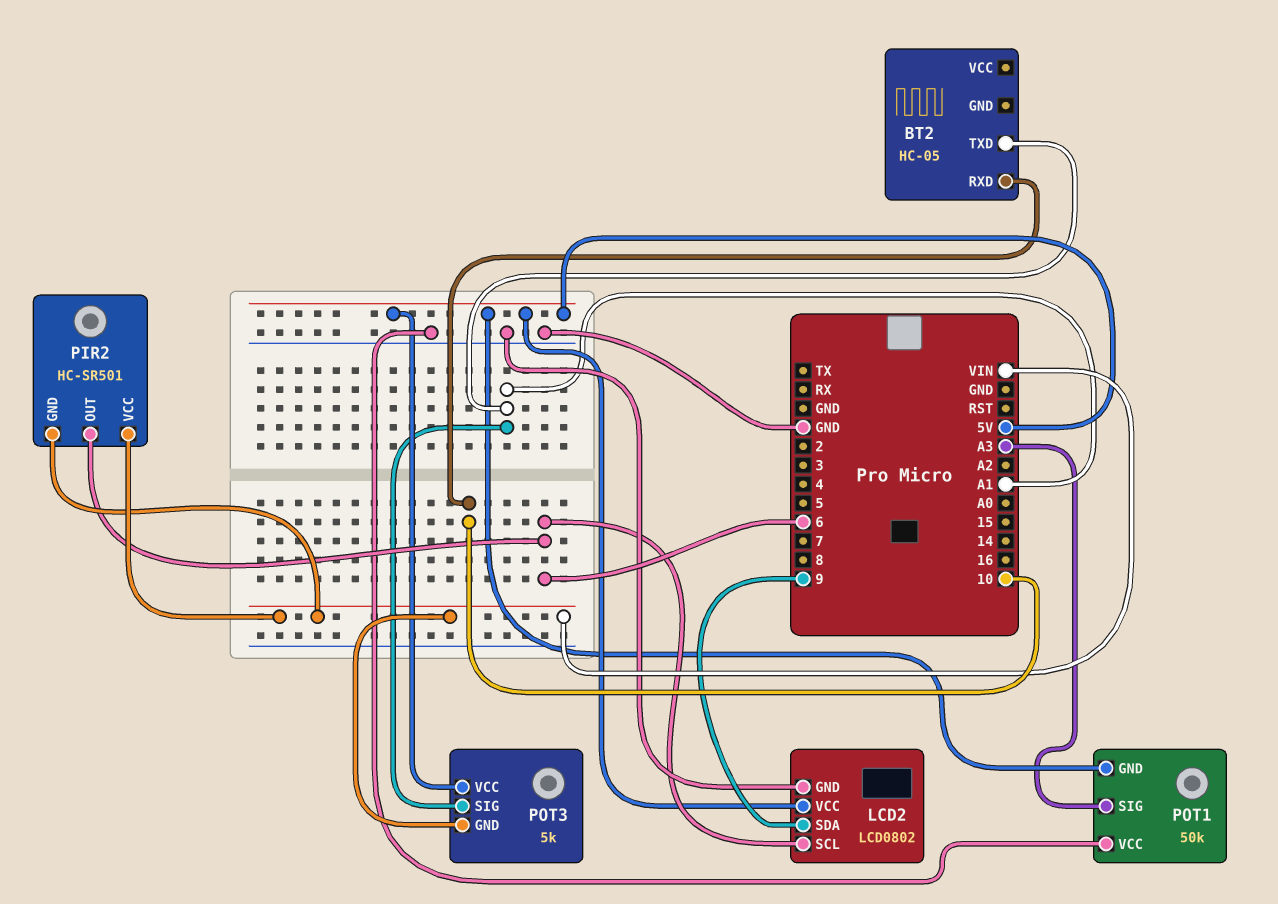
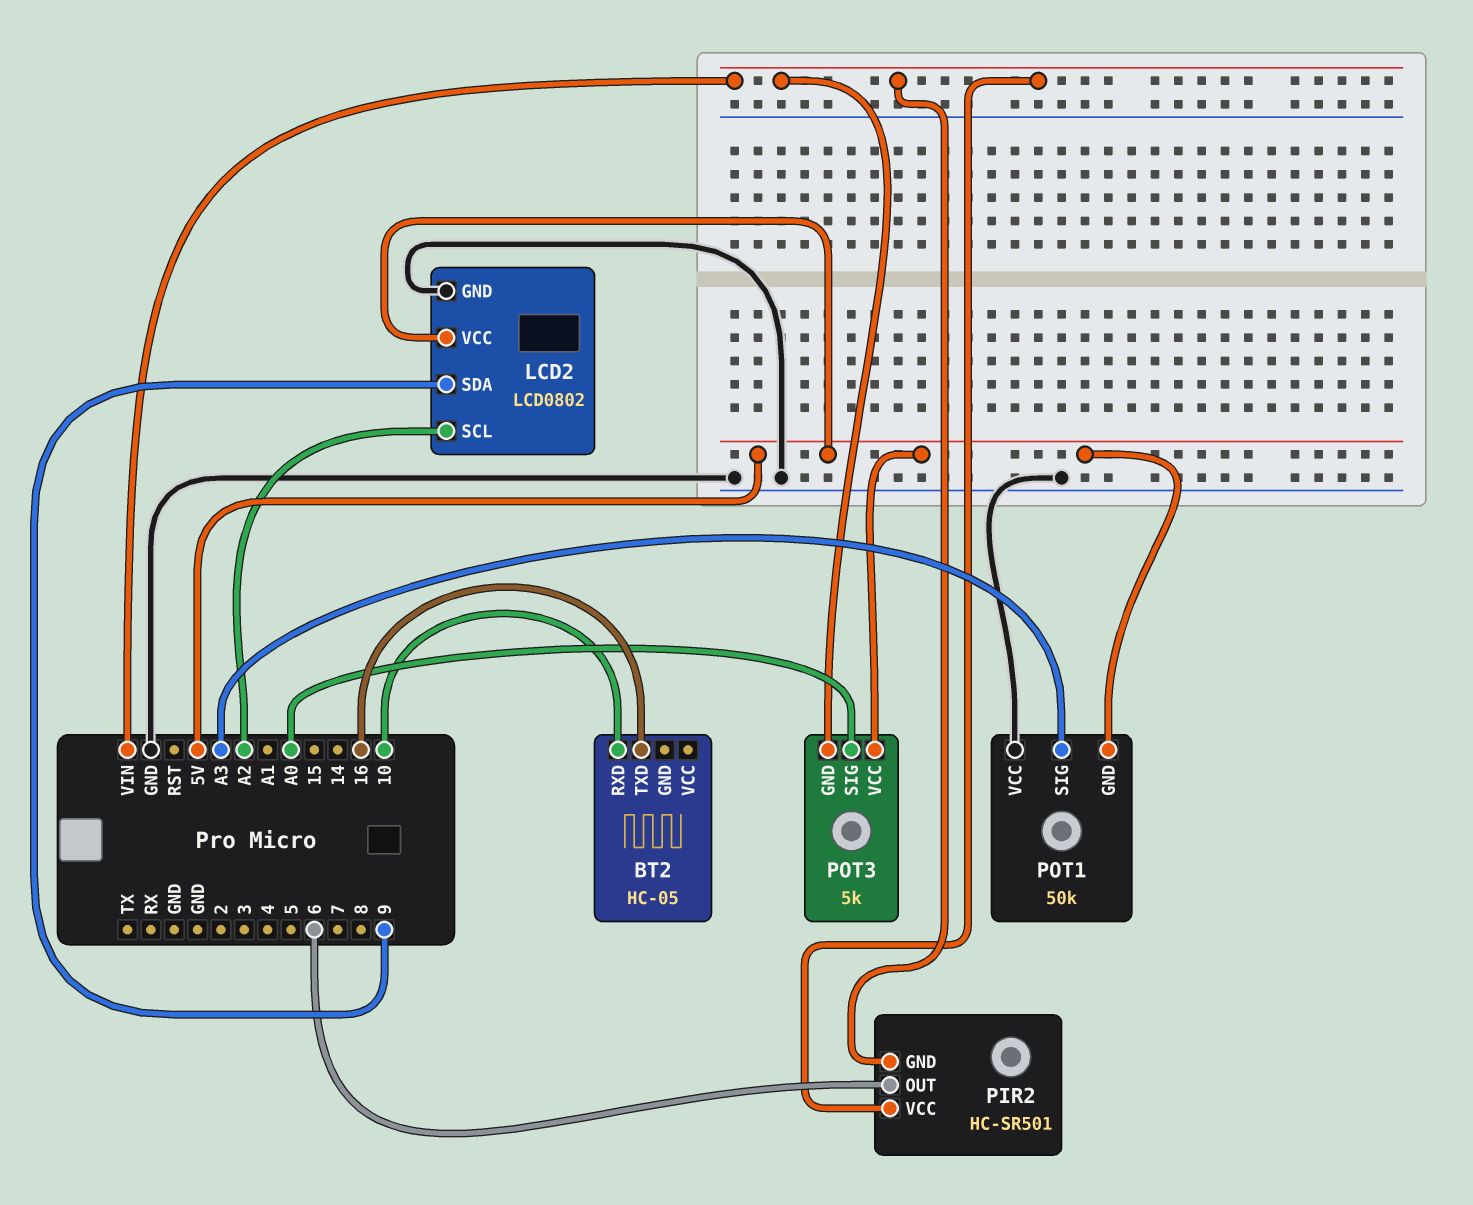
BT2 pin TXD: A1 -> 16
LCD2 pin SCL: 6 -> A2
POT3 pin SIG: A1 -> A0

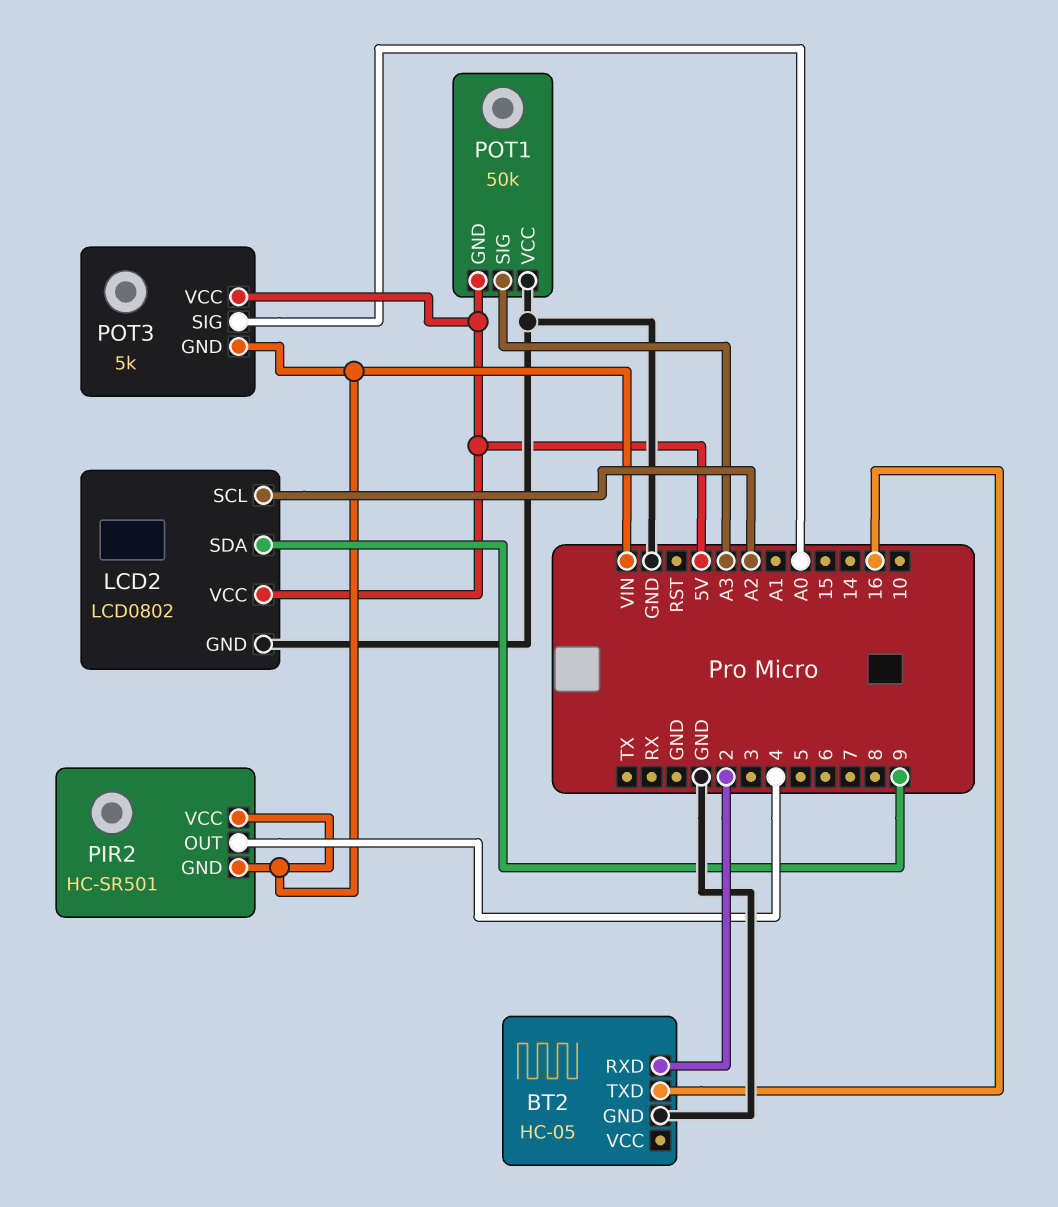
BT2 pin GND: none -> GND
BT2 pin RXD: 10 -> 2
PIR2 pin OUT: 6 -> 4

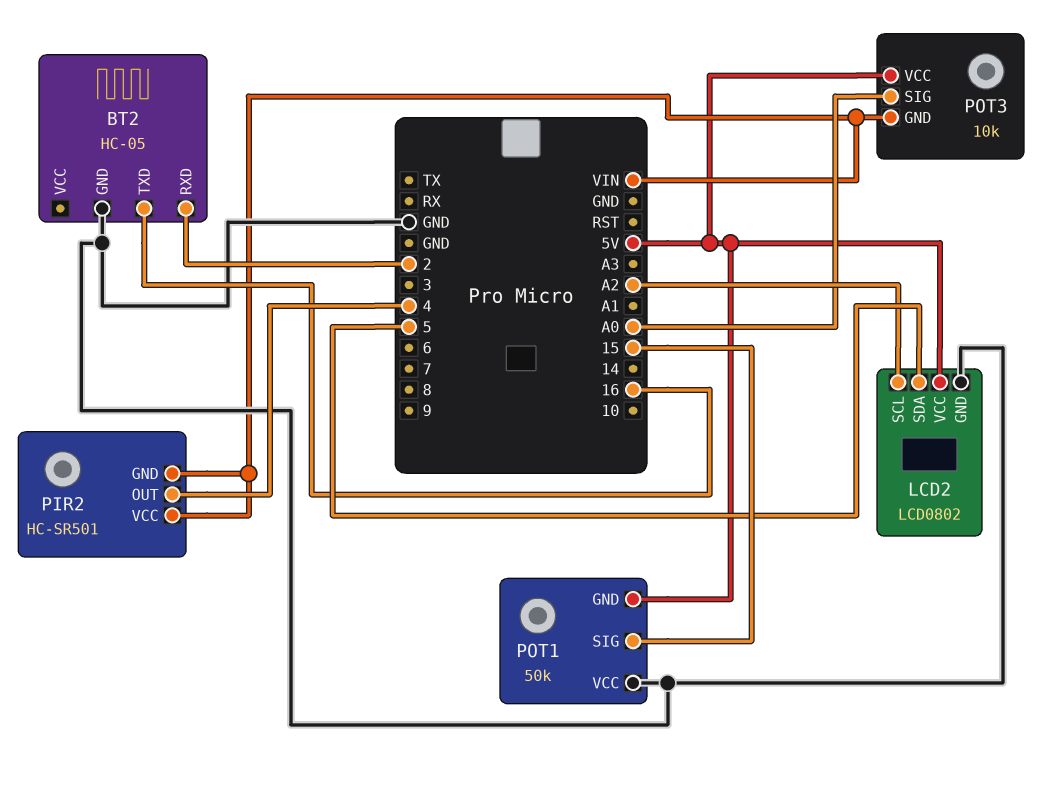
LCD2 pin SDA: 9 -> 5
POT1 pin SIG: A3 -> 15
POT3: 5k -> 10k

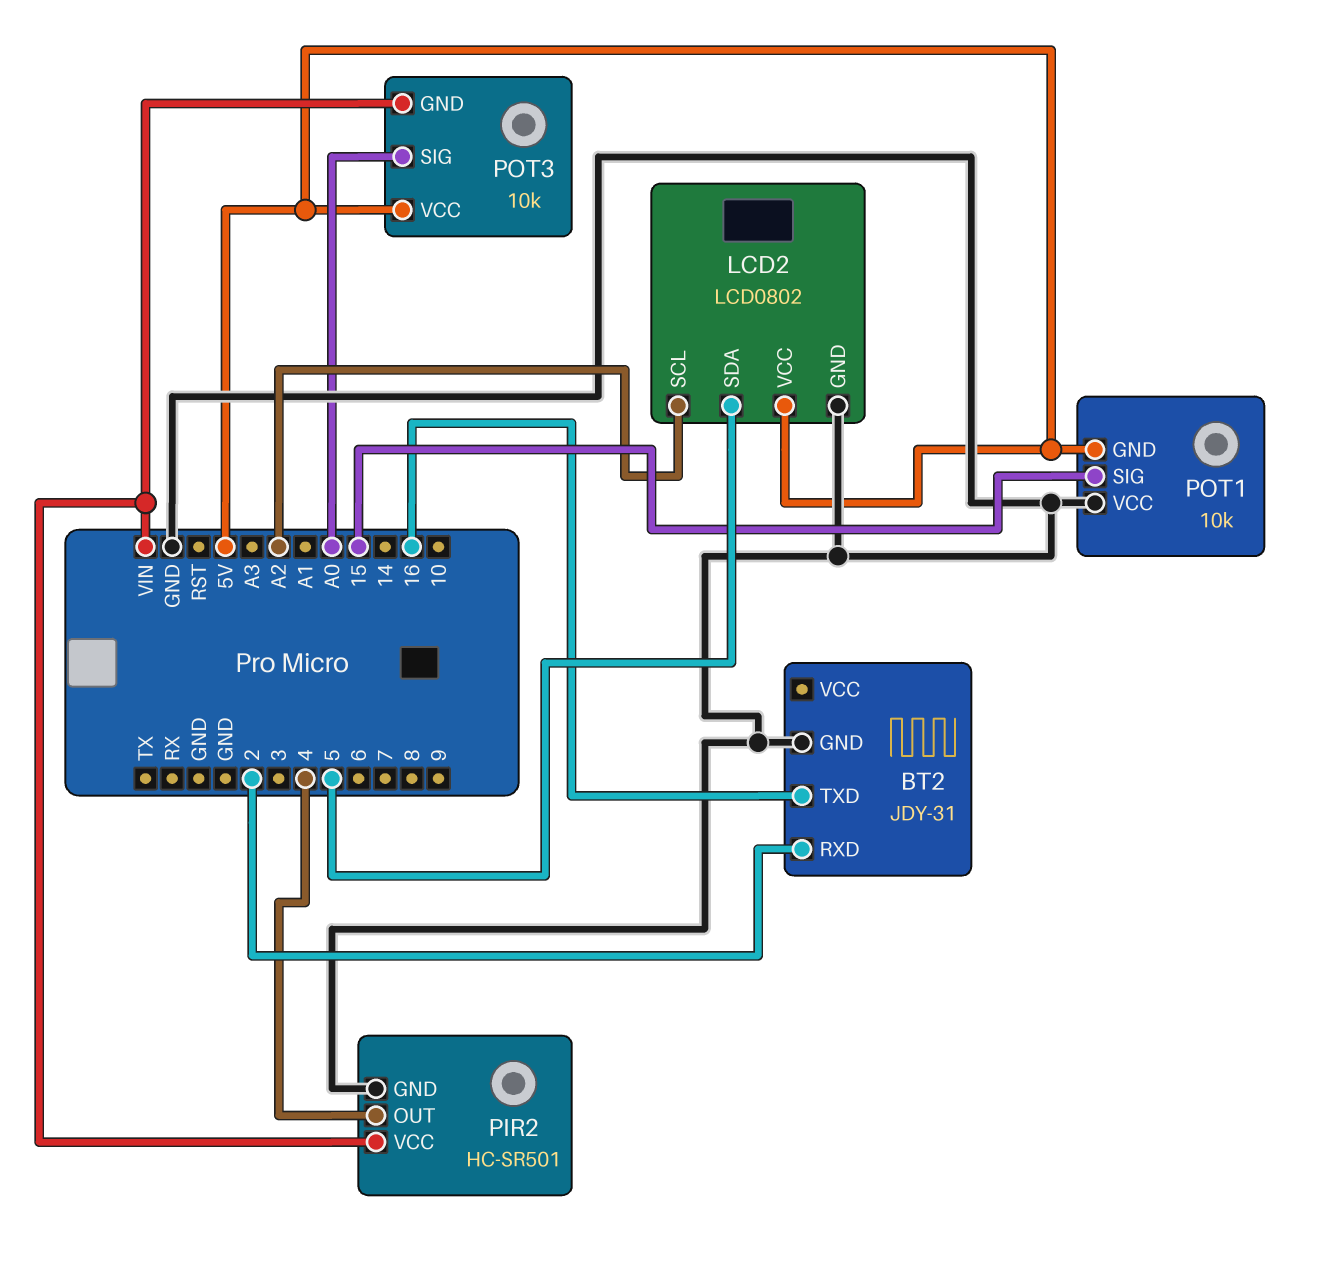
BT2: HC-05 -> JDY-31
PIR2 pin GND: VIN -> GND
POT1: 50k -> 10k

